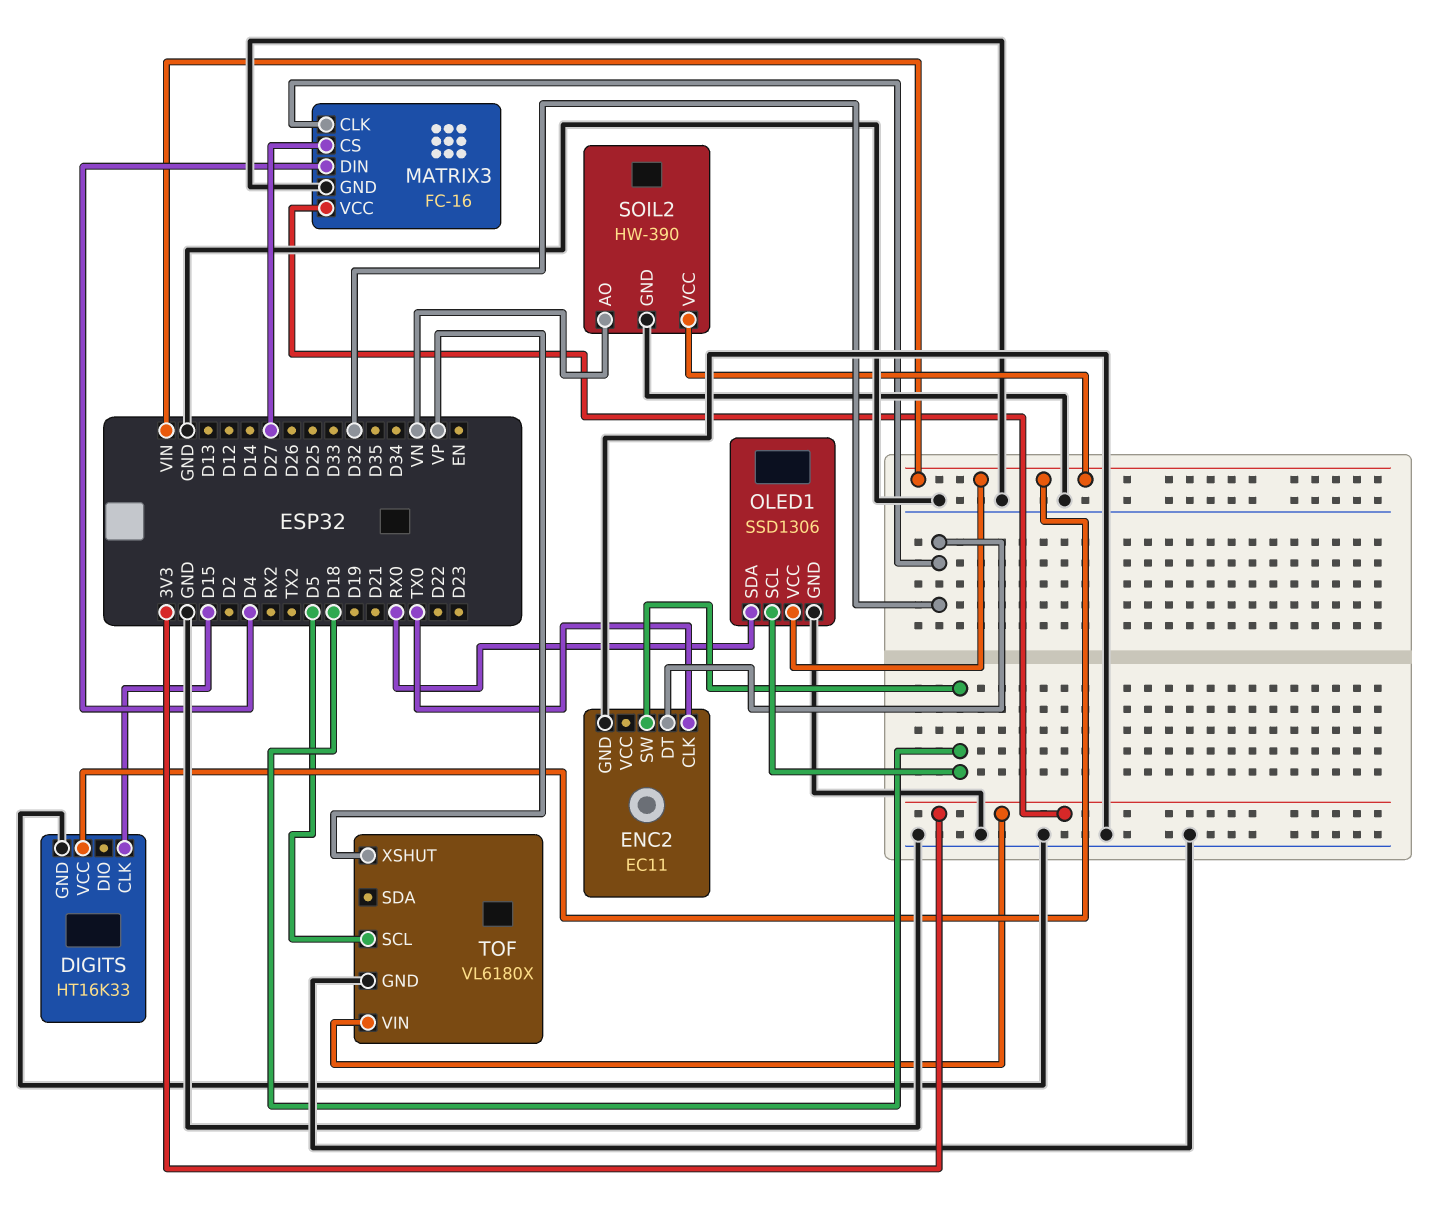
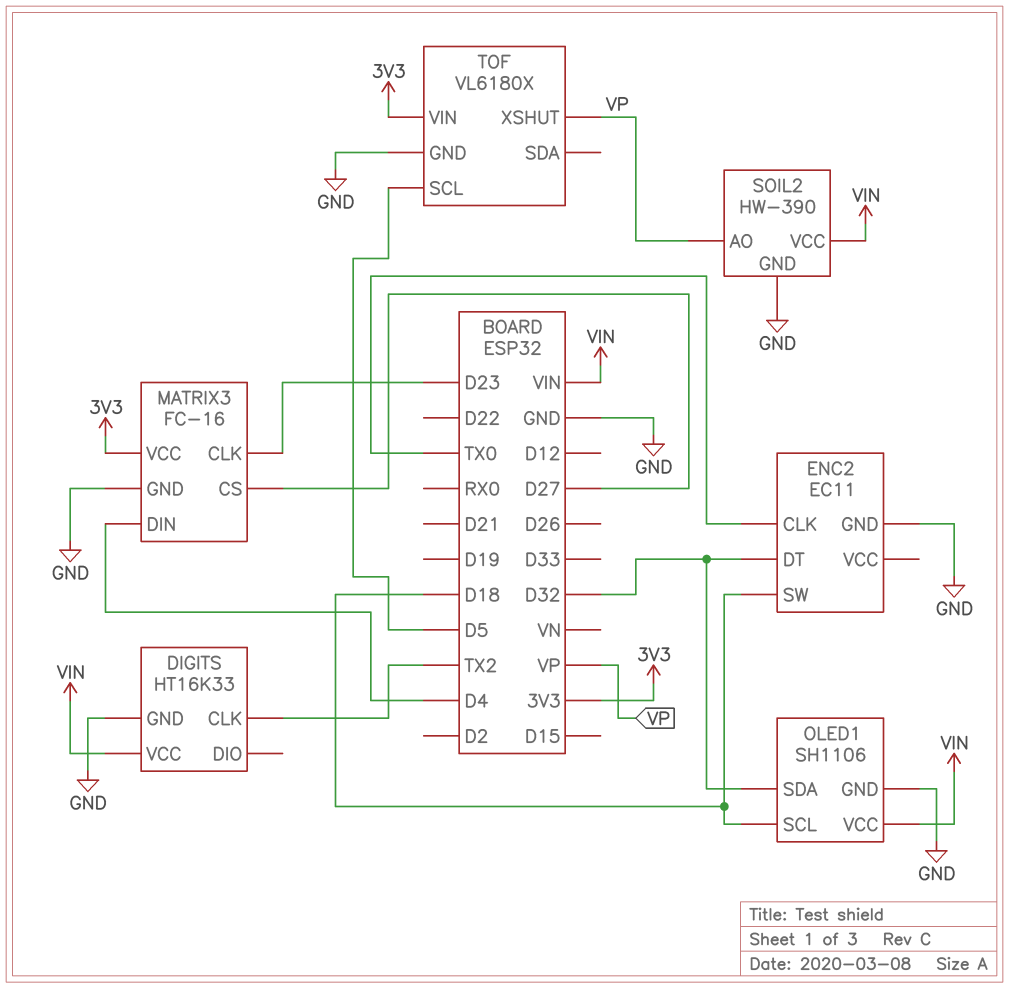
DIGITS pin CLK: D15 -> TX2
MATRIX3 pin CLK: D32 -> D23
OLED1: SSD1306 -> SH1106
OLED1 pin SDA: RX0 -> D32
SOIL2 pin AO: VN -> VP

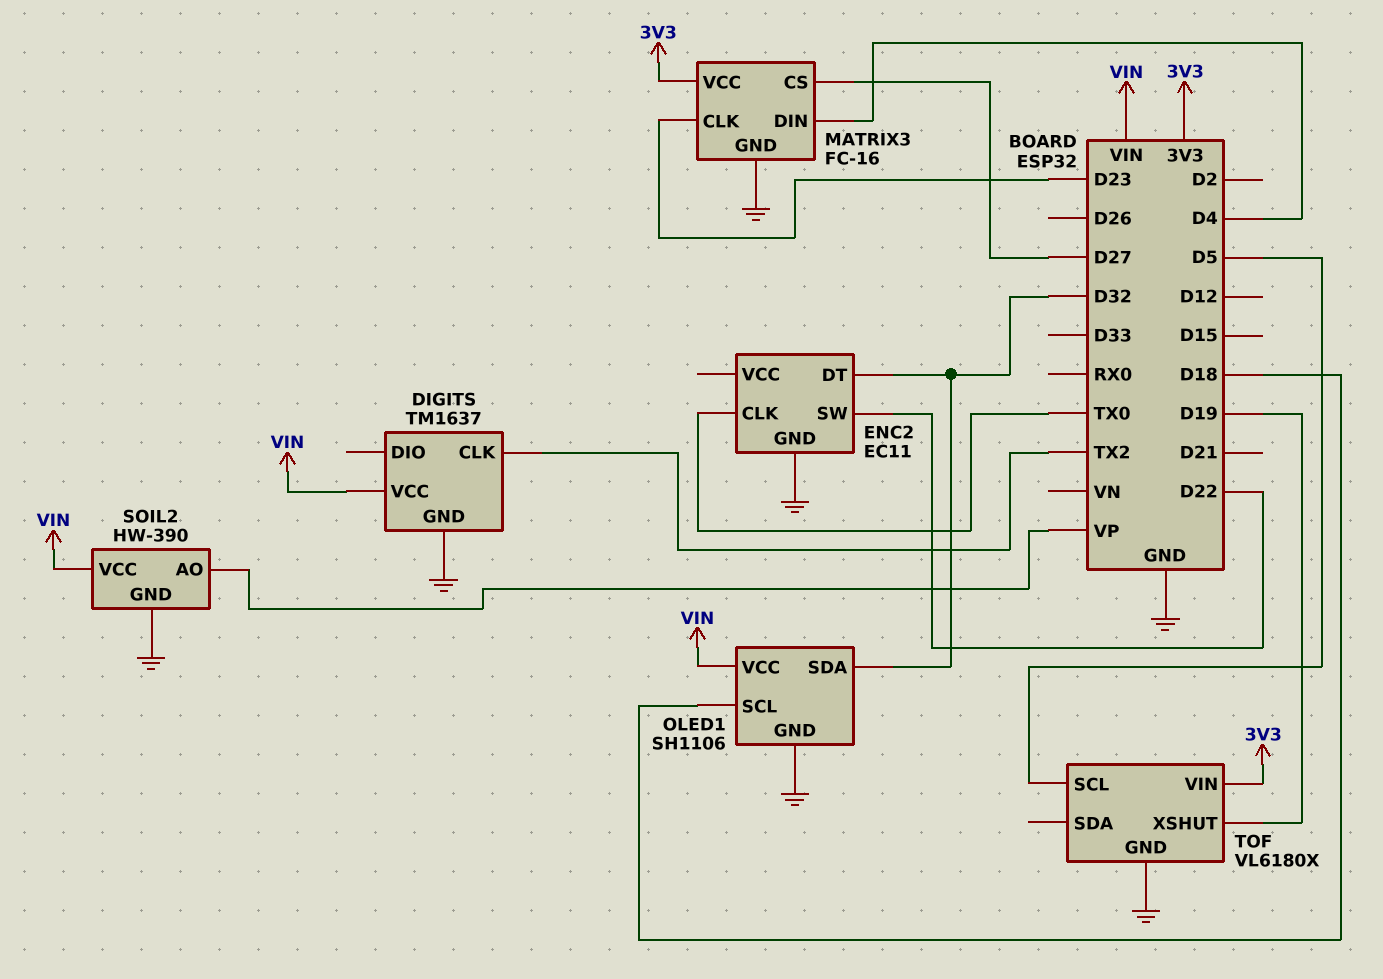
DIGITS: HT16K33 -> TM1637
ENC2 pin SW: D18 -> D22
TOF pin XSHUT: VP -> D19

